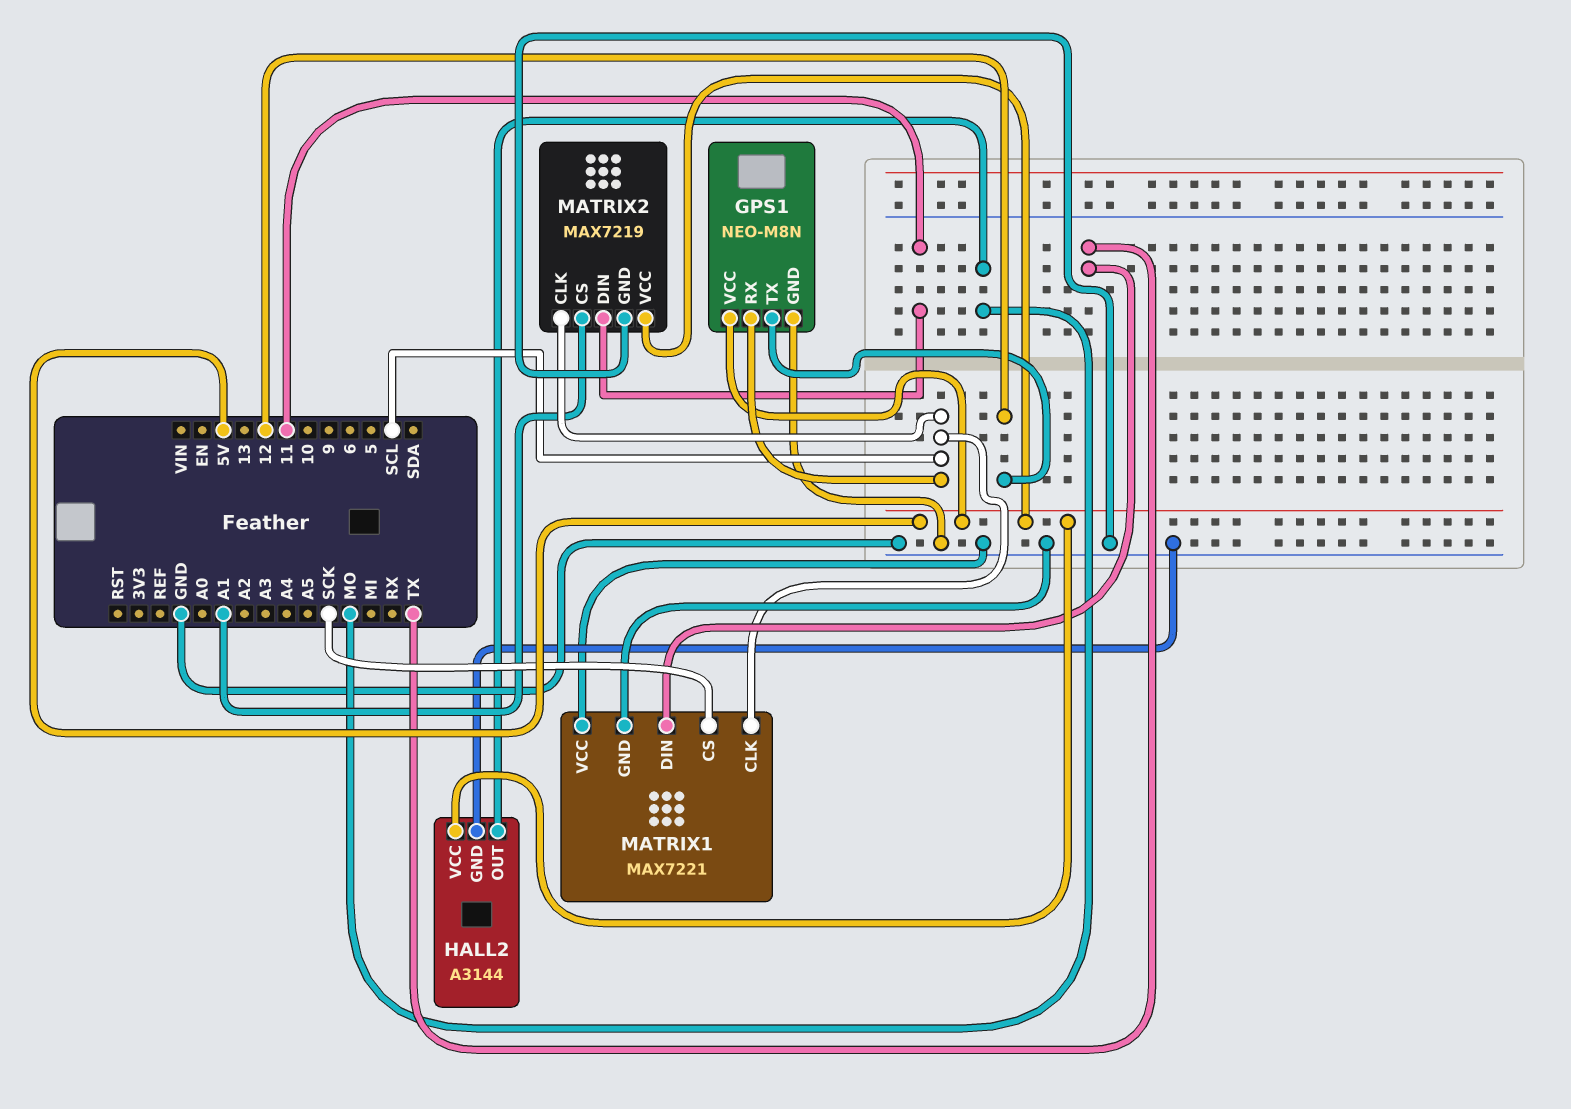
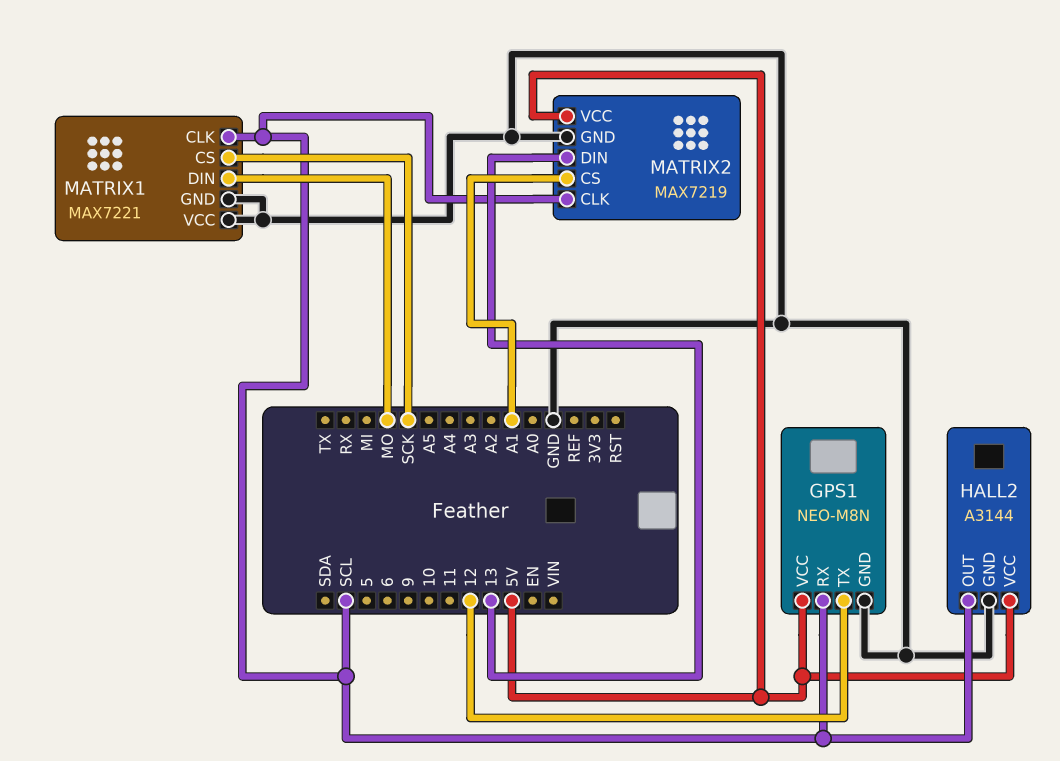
HALL2 pin OUT: MO -> SCL
MATRIX1 pin DIN: TX -> MO
MATRIX2 pin DIN: 11 -> 13

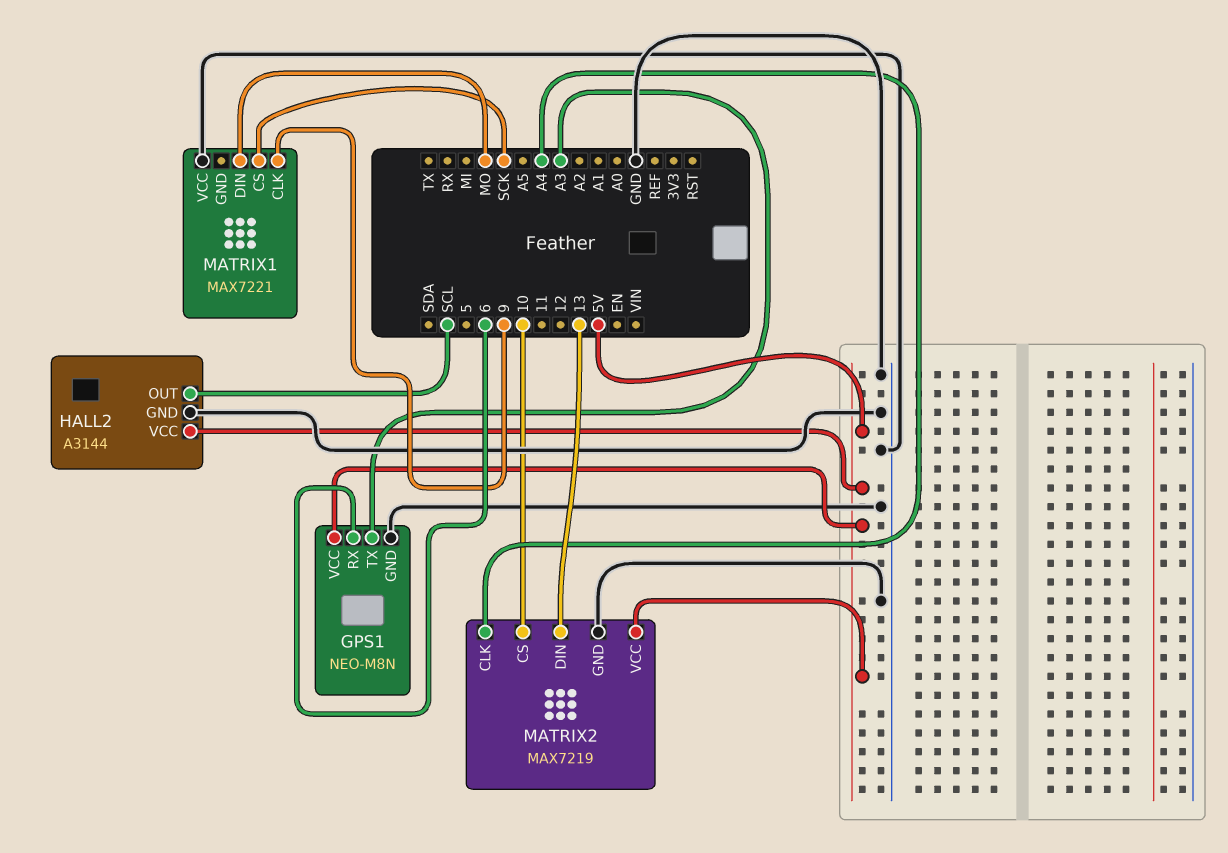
GPS1 pin RX: SCL -> 6
GPS1 pin TX: 12 -> A3
MATRIX1 pin CLK: SCL -> 9
MATRIX1 pin GND: GND -> none
MATRIX2 pin CLK: SCL -> A4
MATRIX2 pin CS: A1 -> 10

